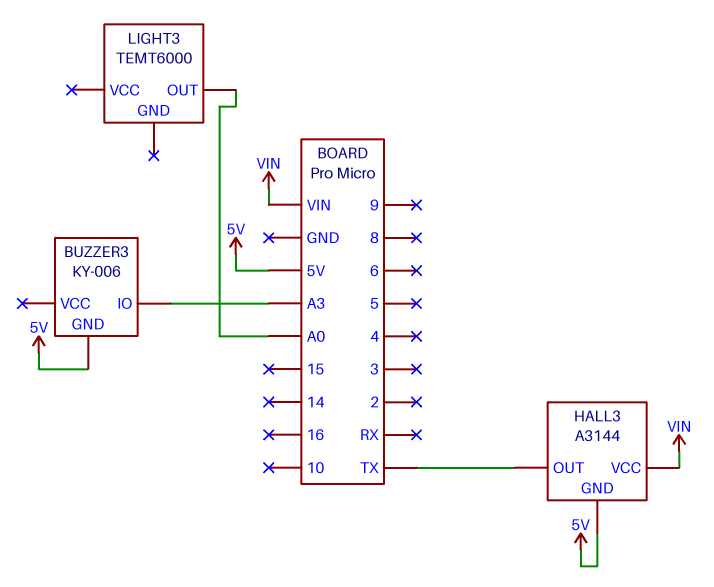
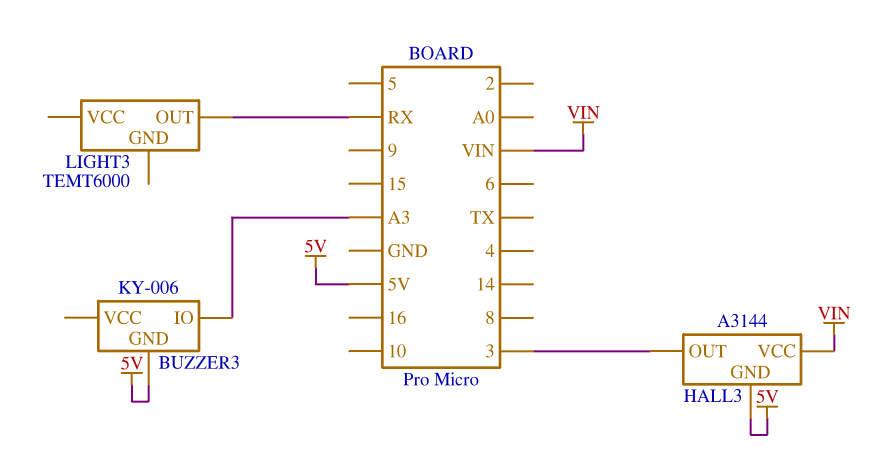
HALL3 pin OUT: TX -> 3
LIGHT3 pin OUT: A0 -> RX

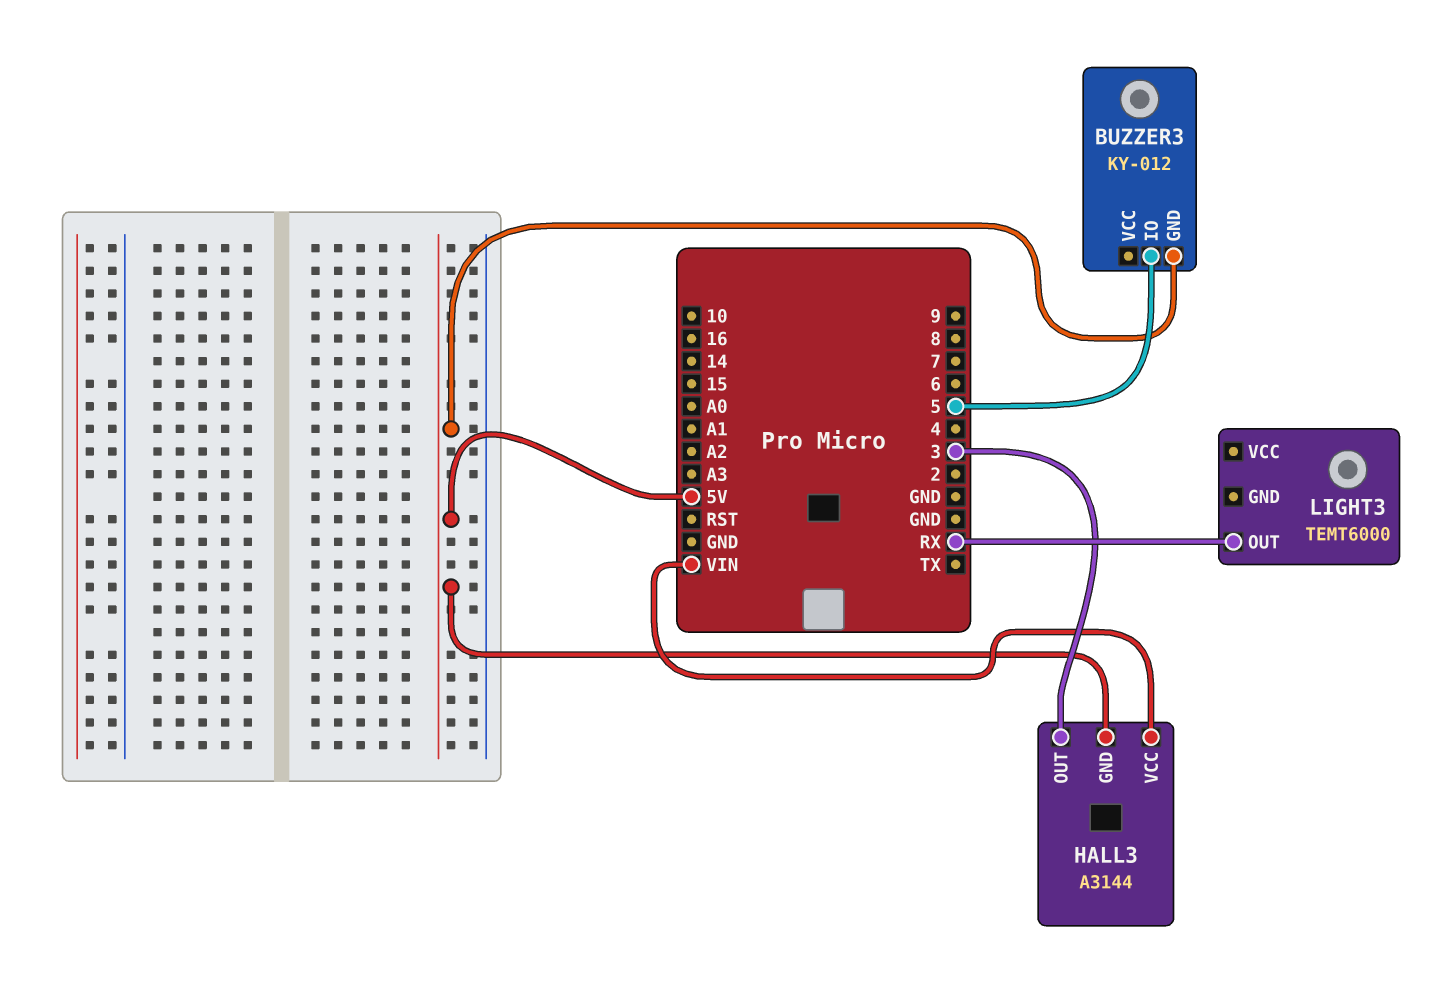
BUZZER3: KY-006 -> KY-012
BUZZER3 pin IO: A3 -> 5

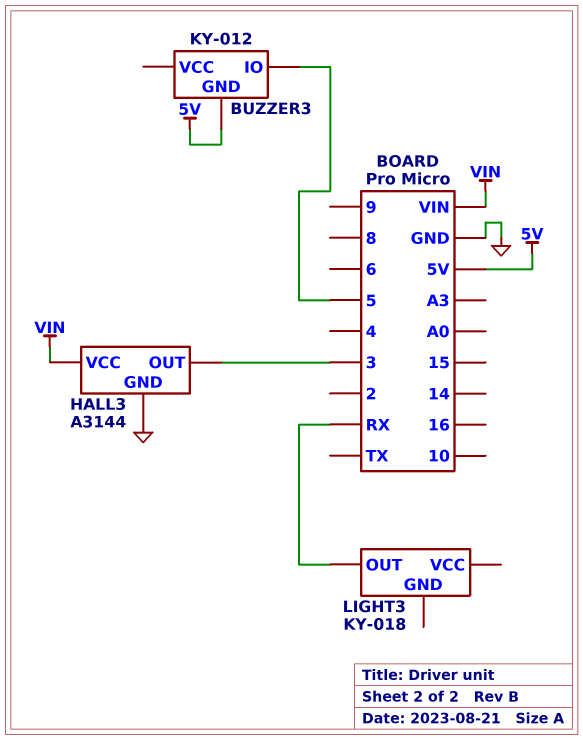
HALL3 pin GND: 5V -> GND
LIGHT3: TEMT6000 -> KY-018

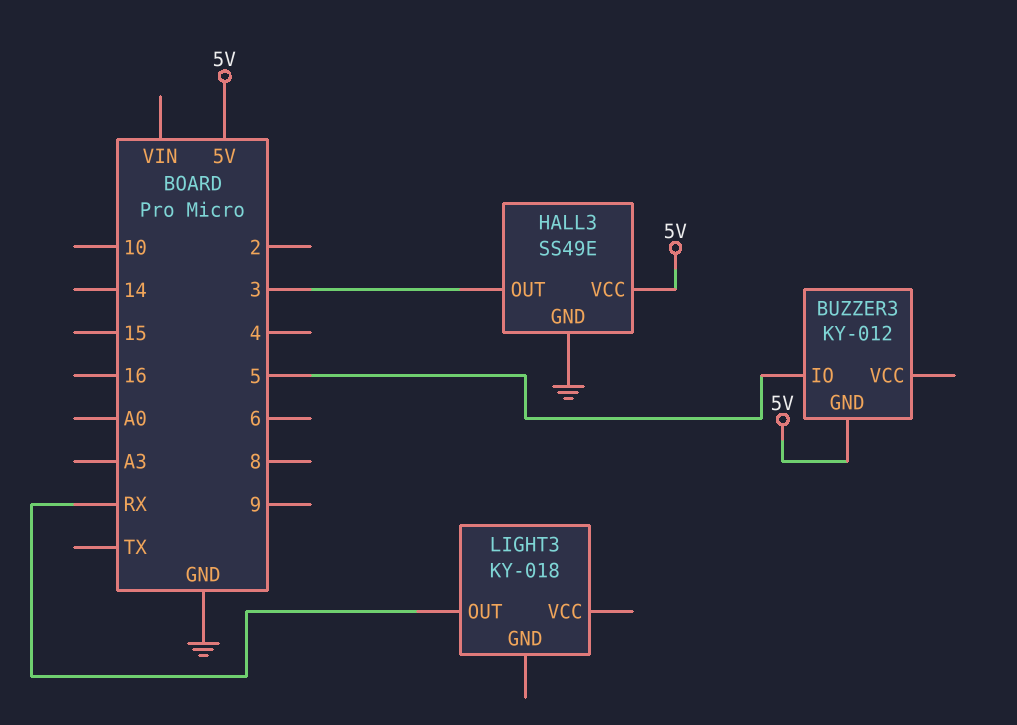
HALL3: A3144 -> SS49E
HALL3 pin VCC: VIN -> 5V

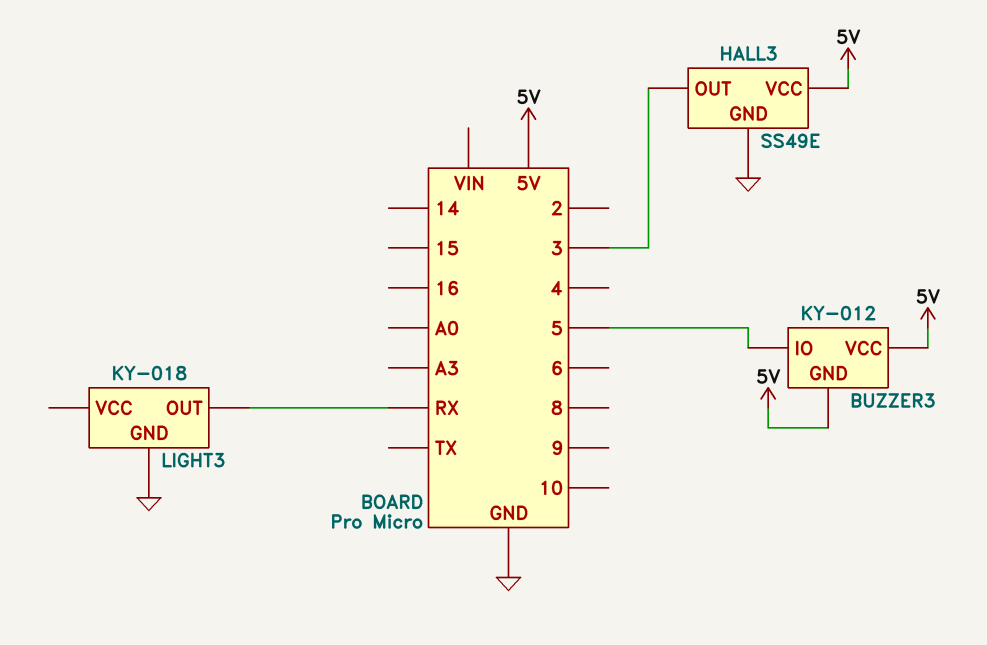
BUZZER3 pin VCC: none -> 5V
LIGHT3 pin GND: none -> GND

